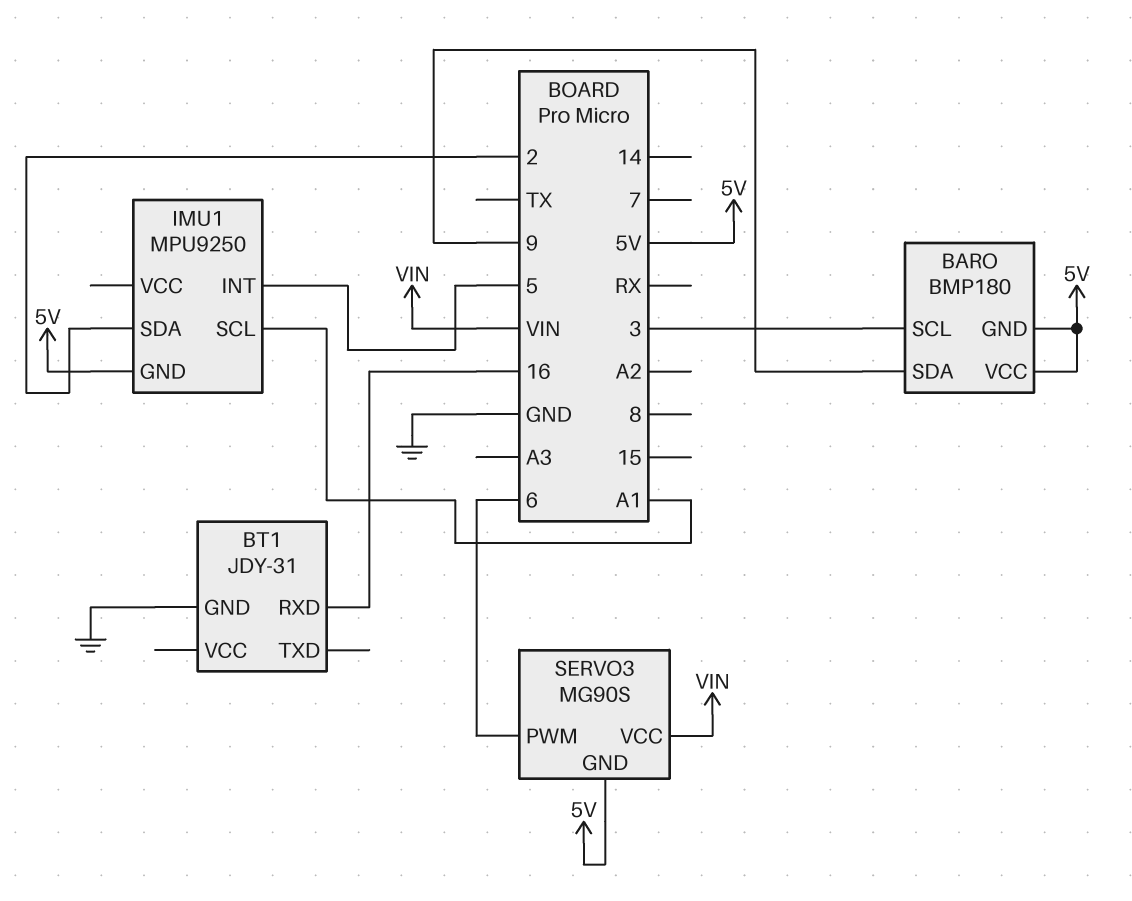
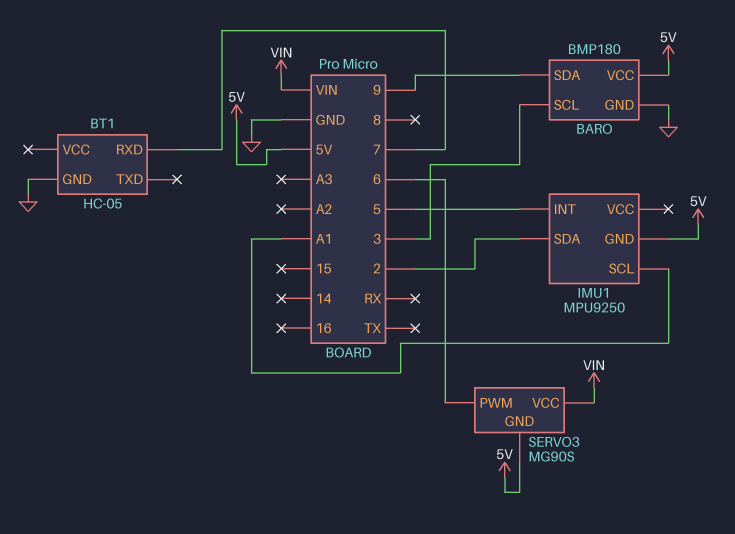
BARO pin GND: 5V -> GND
BT1: JDY-31 -> HC-05
BT1 pin RXD: 16 -> 7

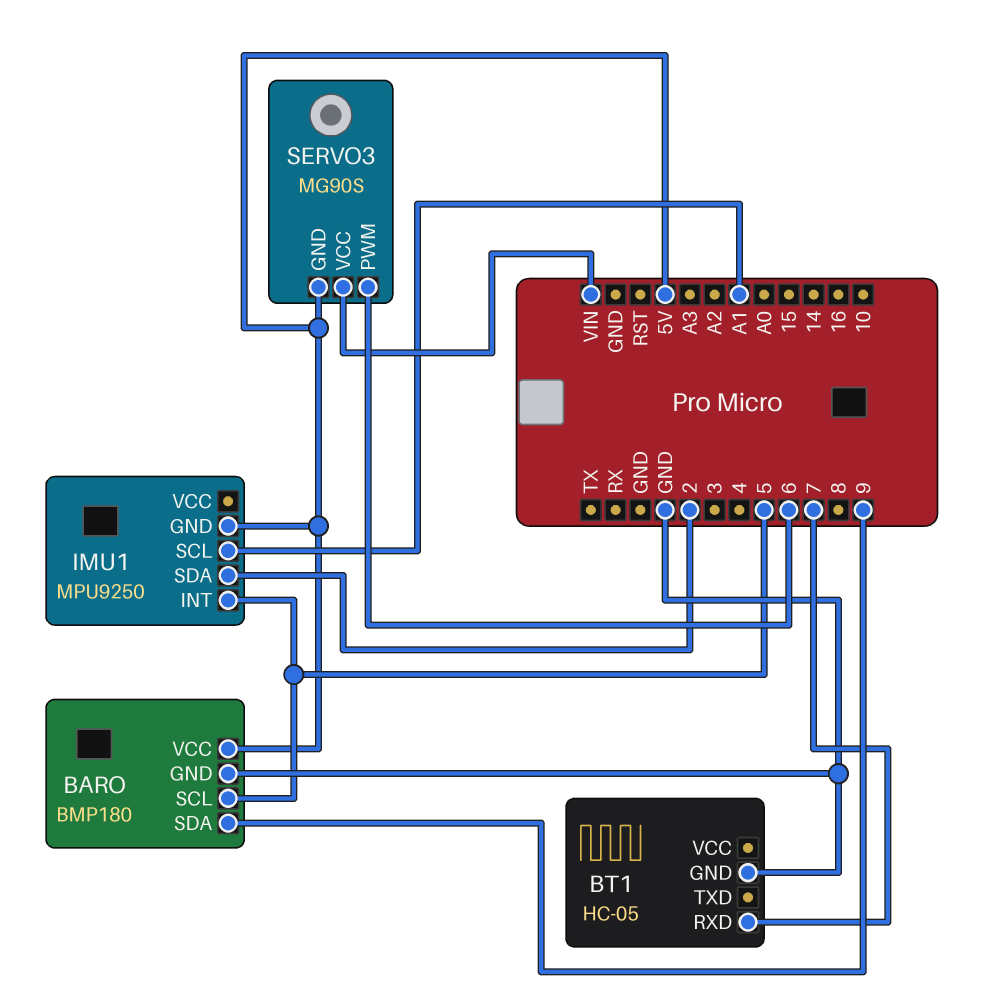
BARO pin SCL: 3 -> 5

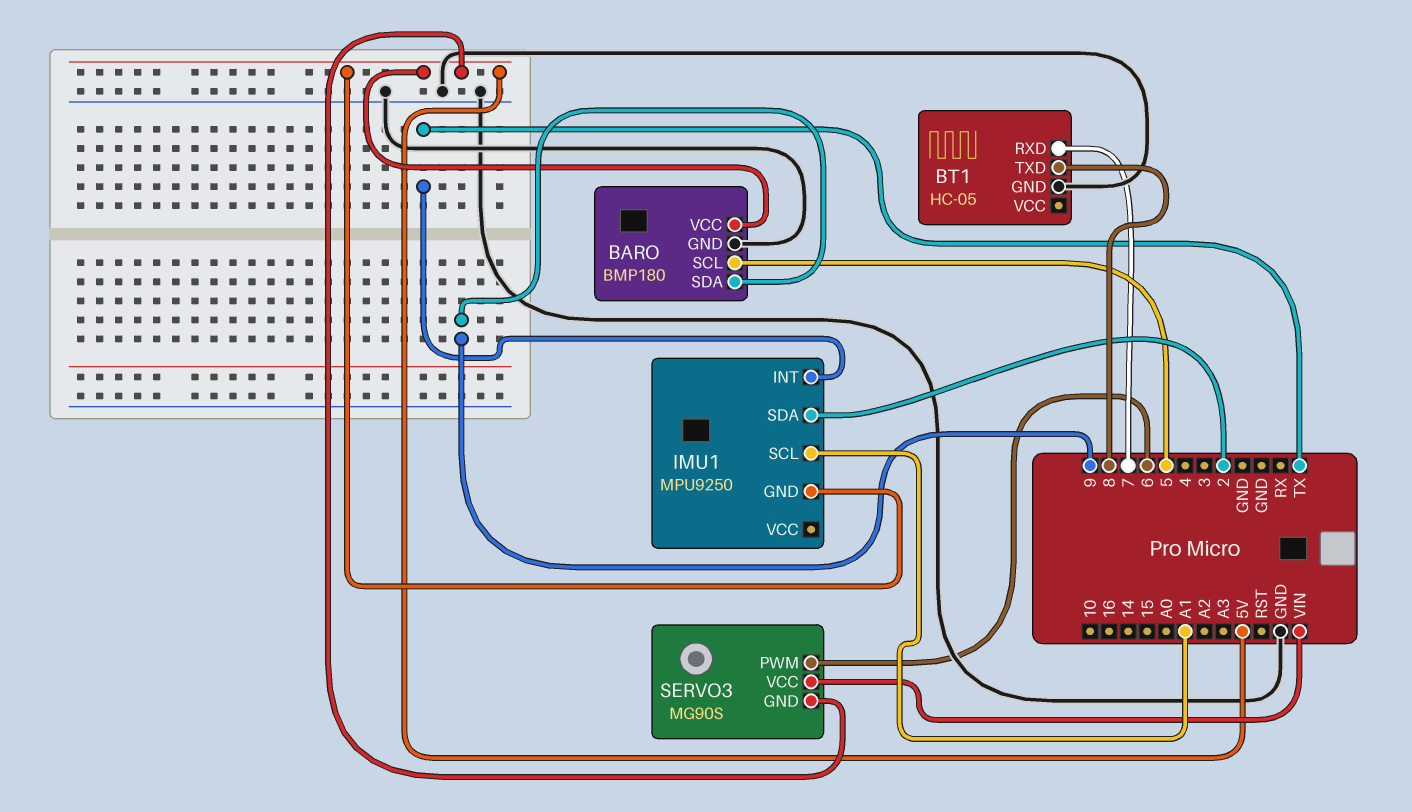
BT1 pin TXD: none -> 8
IMU1 pin INT: 5 -> TX

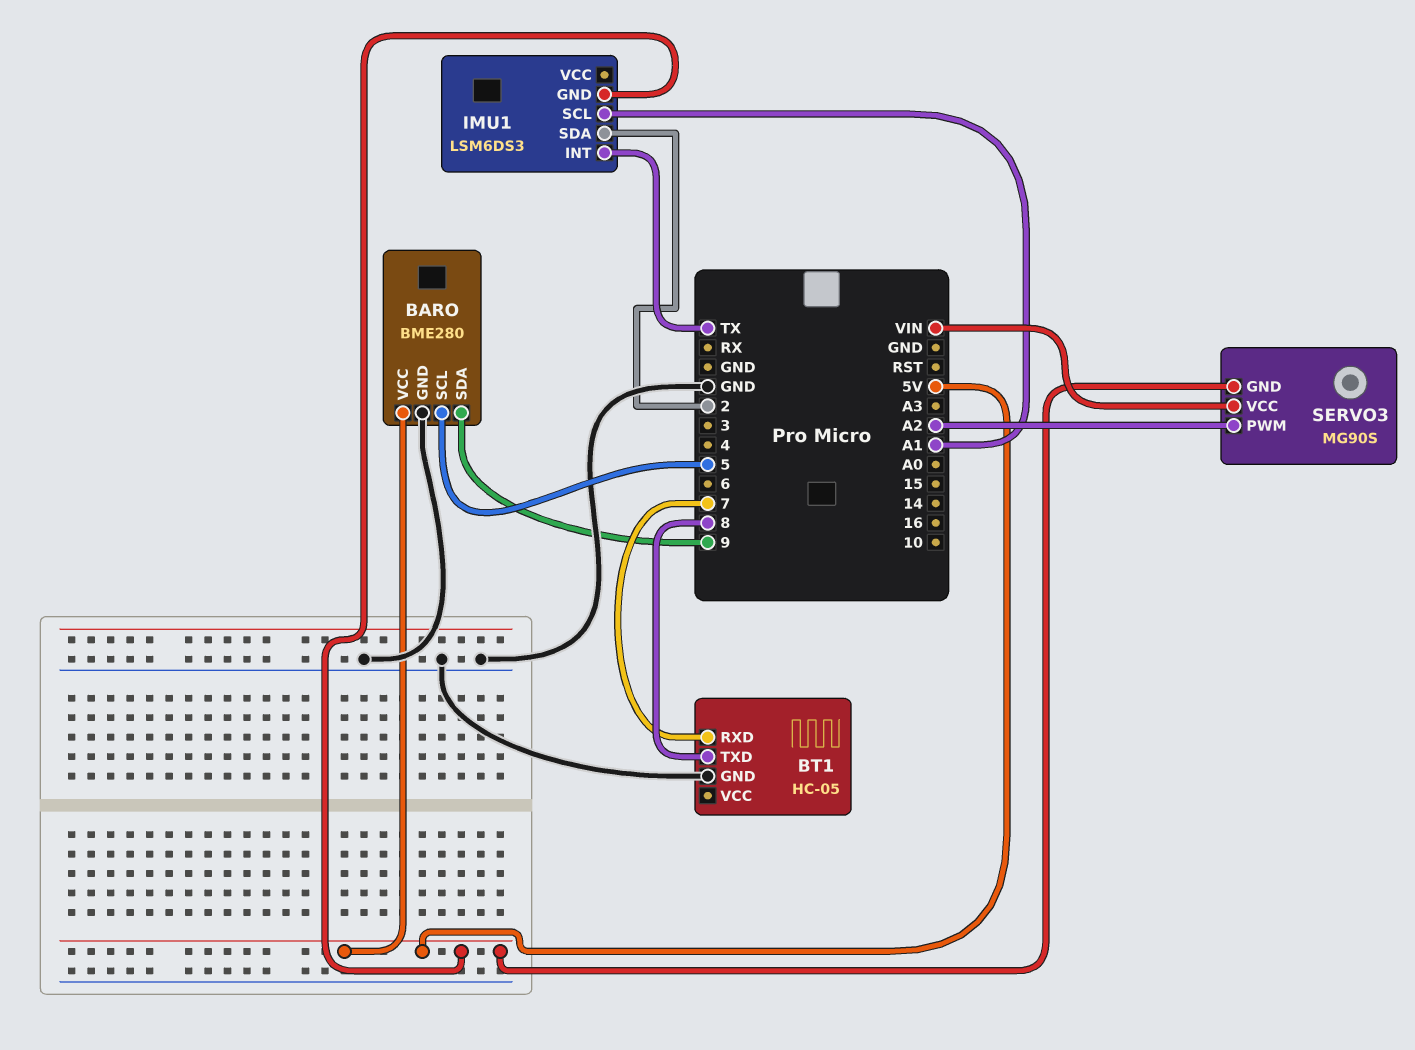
BARO: BMP180 -> BME280
IMU1: MPU9250 -> LSM6DS3
SERVO3 pin PWM: 6 -> A2

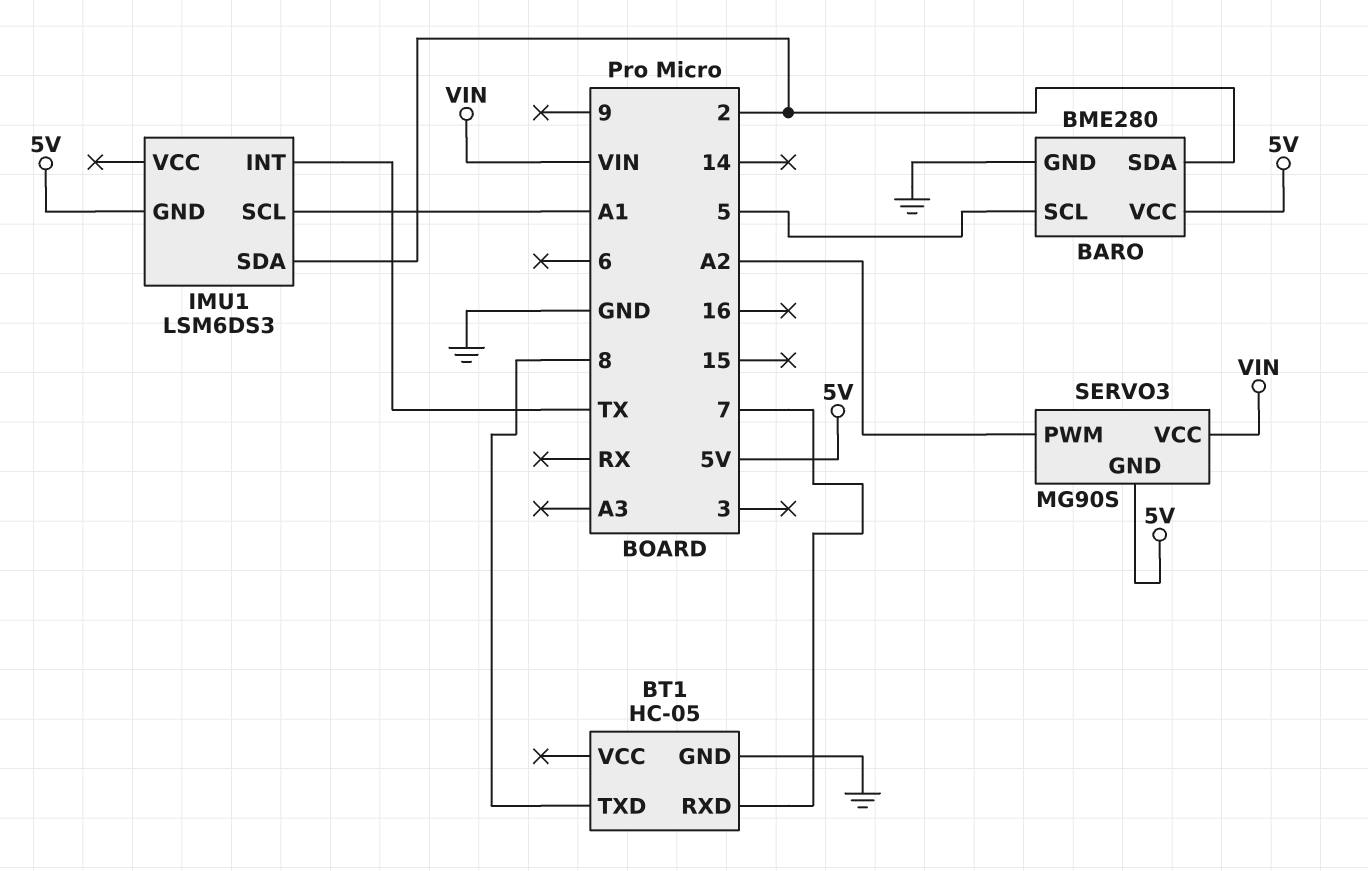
BARO pin SDA: 9 -> 2

